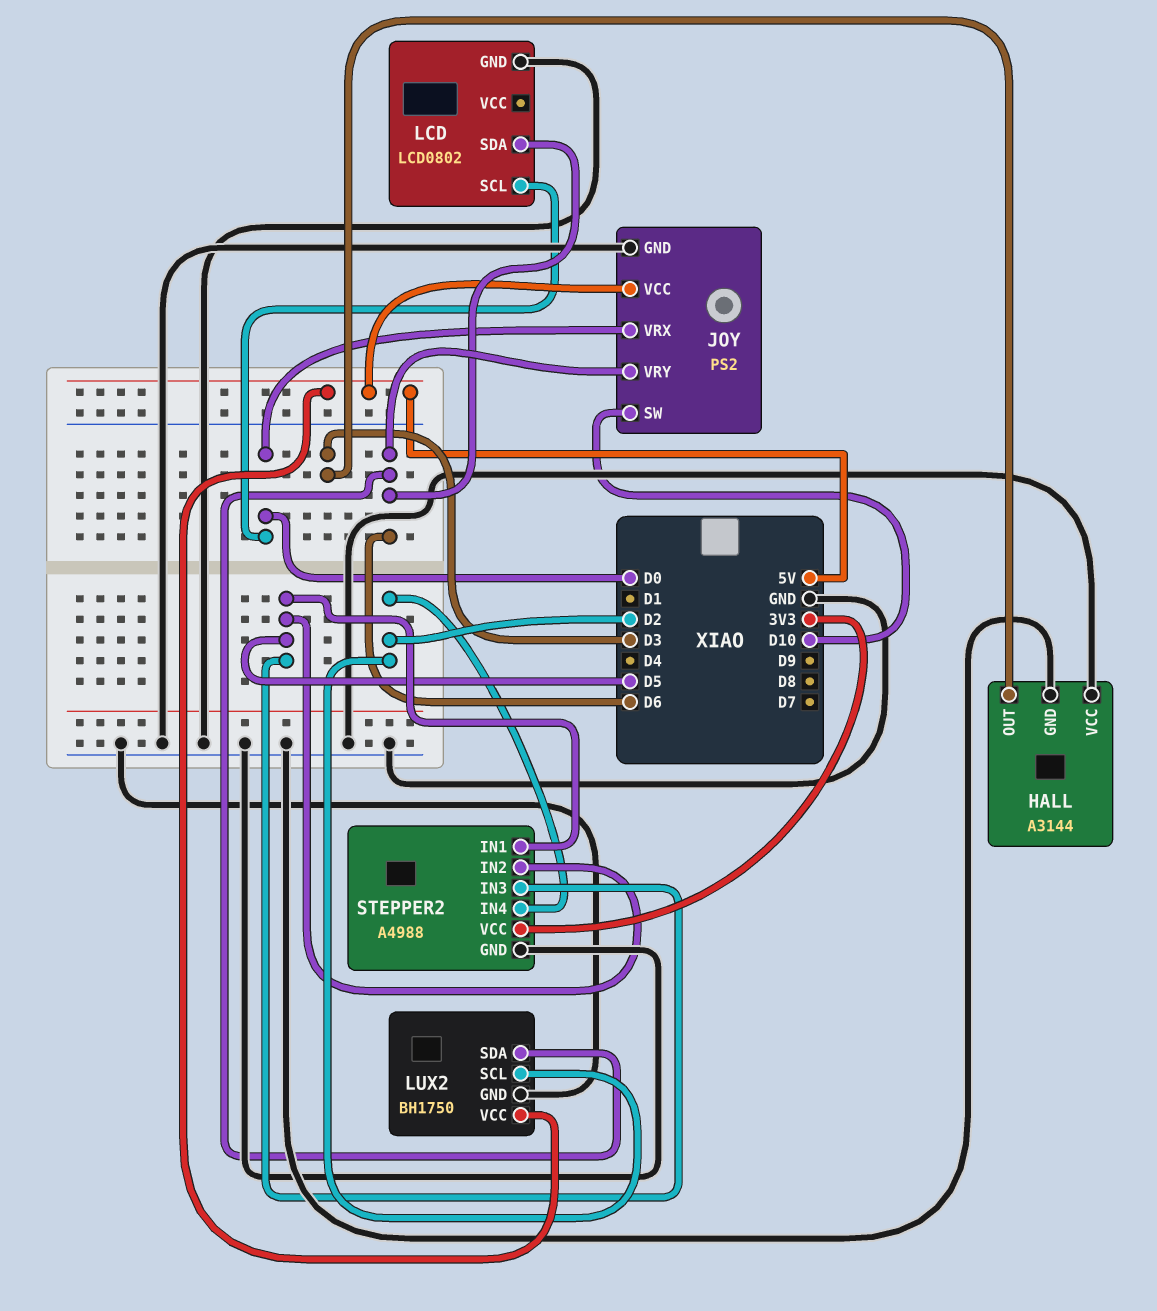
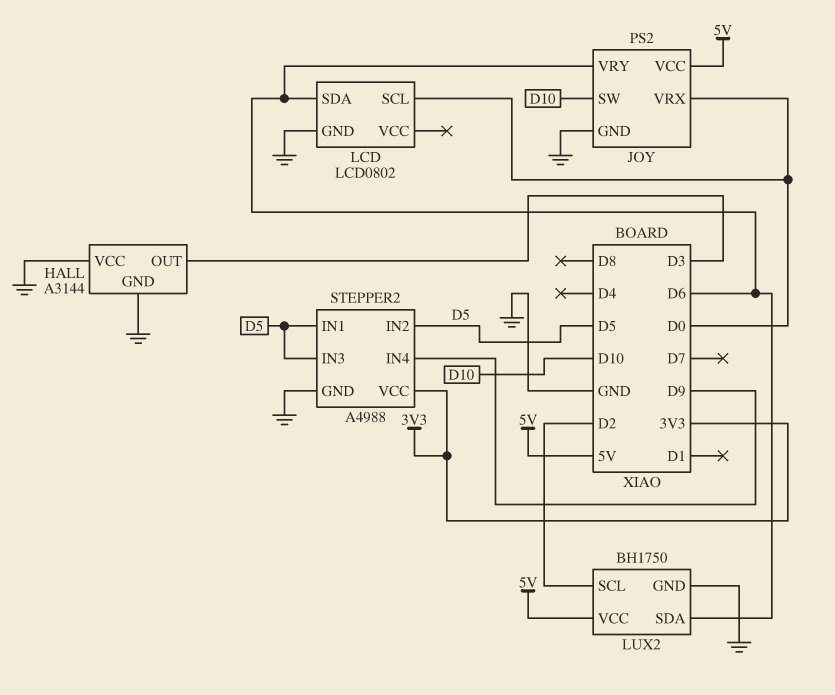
STEPPER2 pin IN4: D2 -> D9

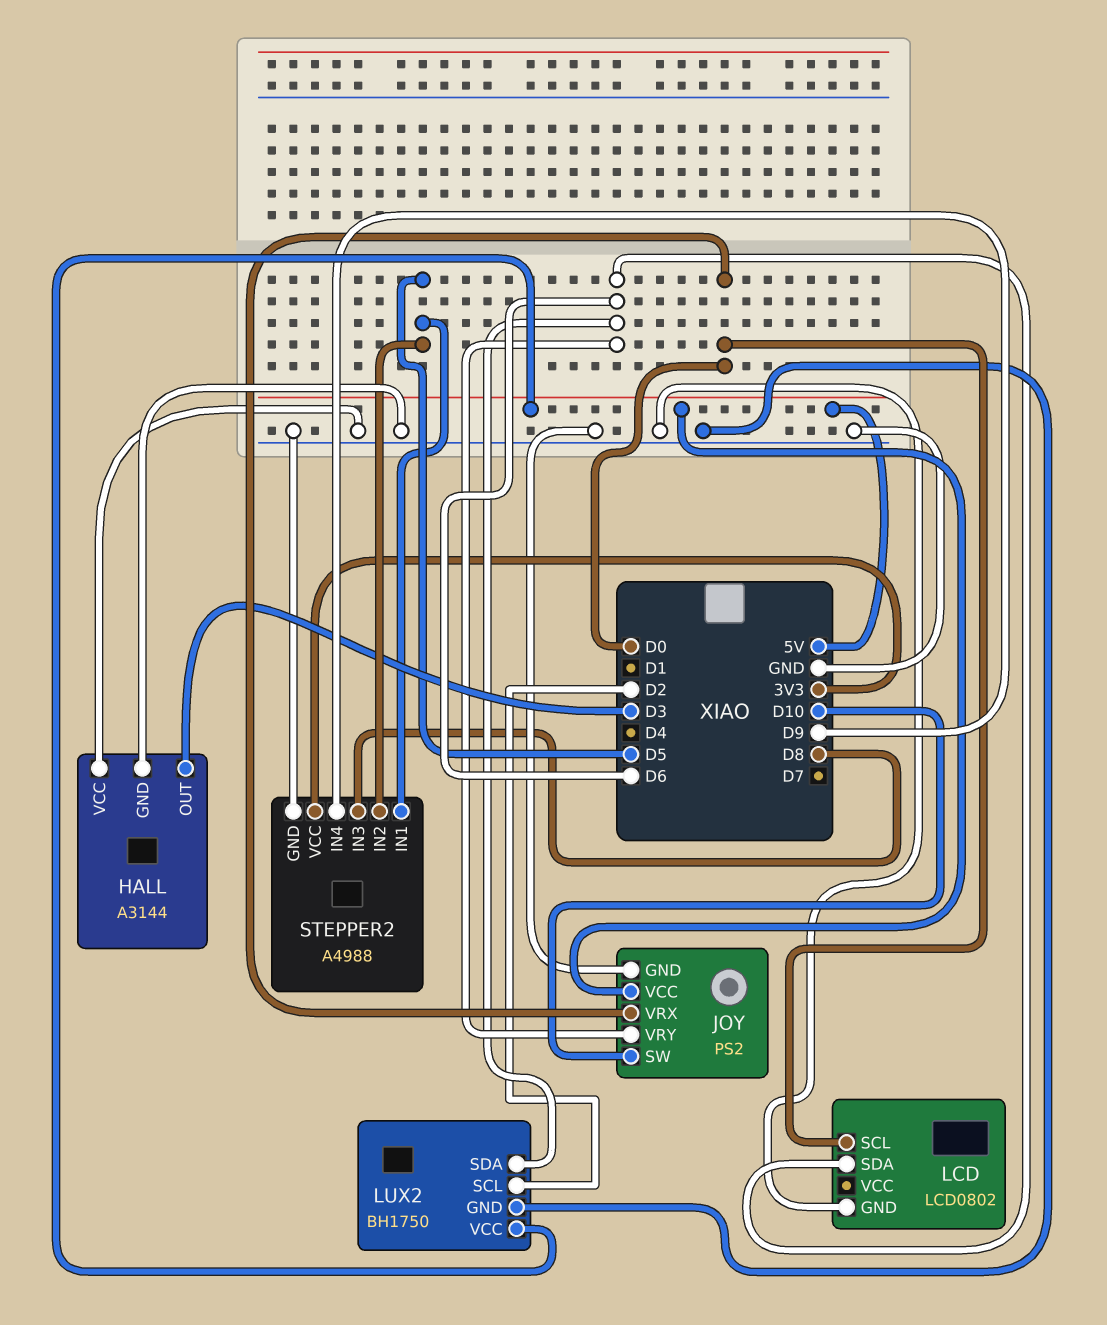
STEPPER2 pin IN3: D5 -> D8

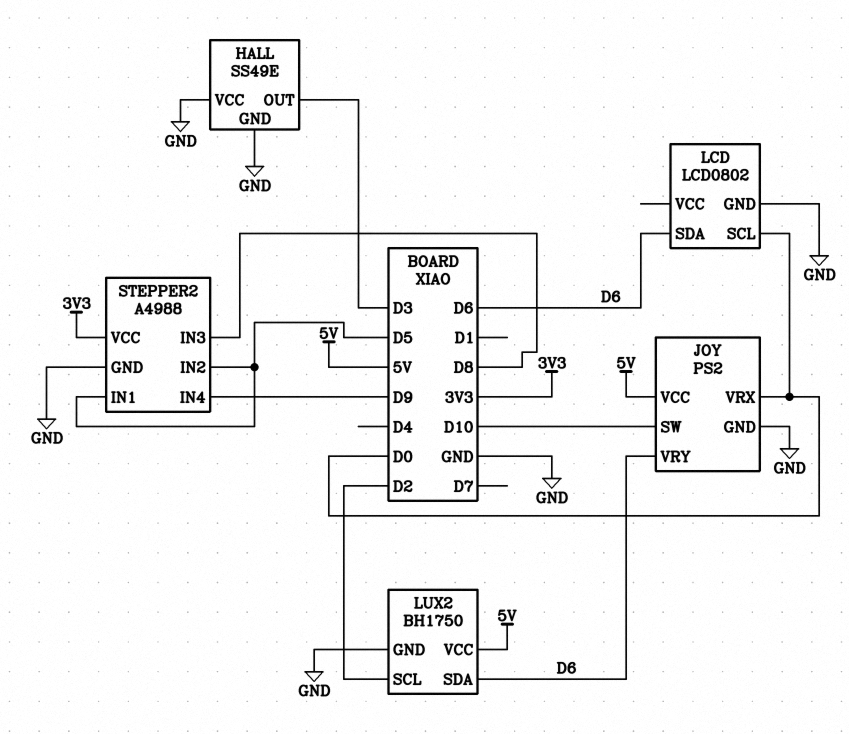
HALL: A3144 -> SS49E

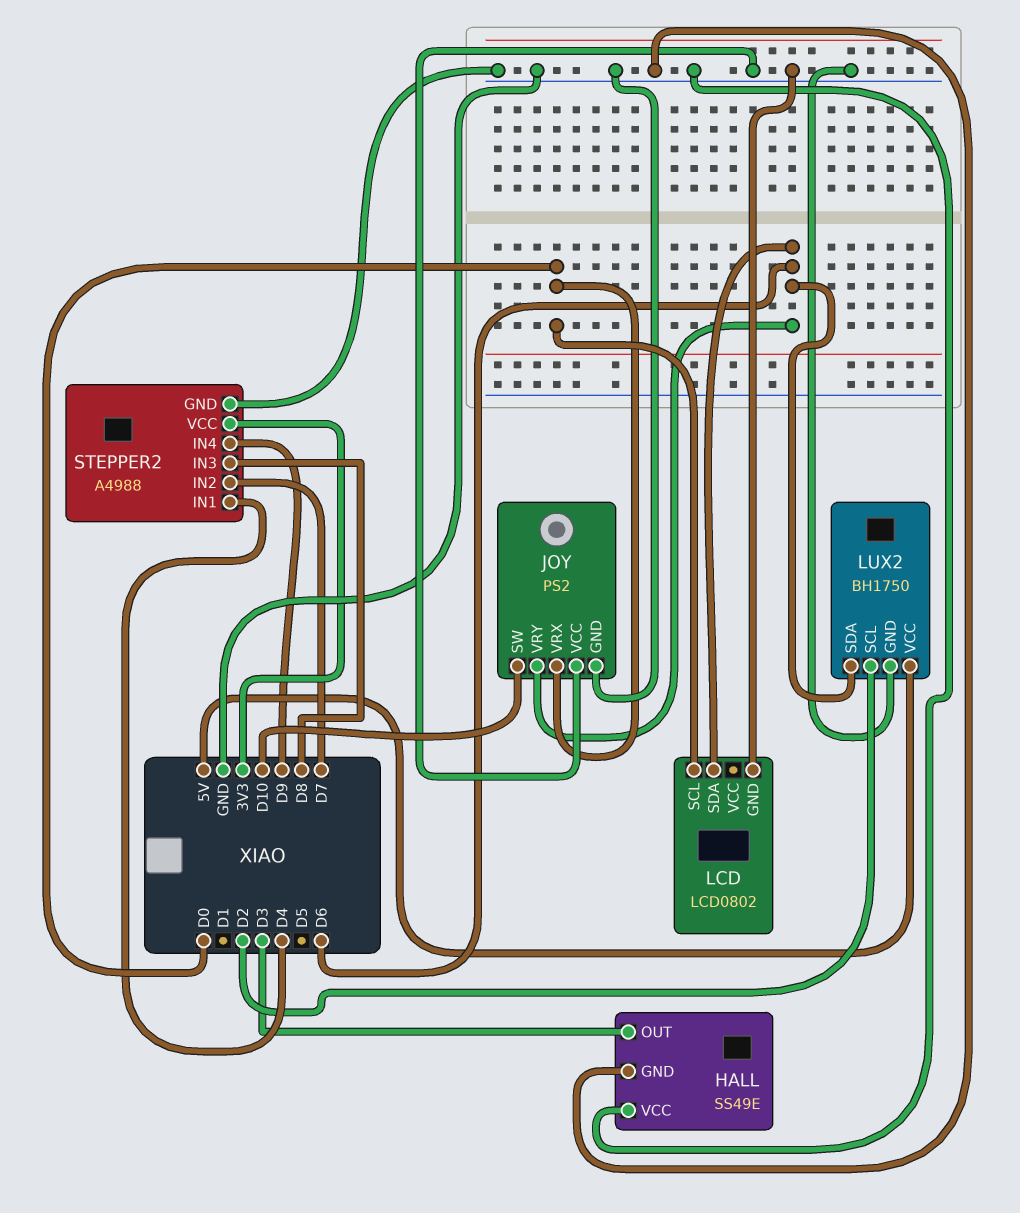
JOY pin VCC: 5V -> GND
STEPPER2 pin IN1: D5 -> D4
STEPPER2 pin IN2: D5 -> D7

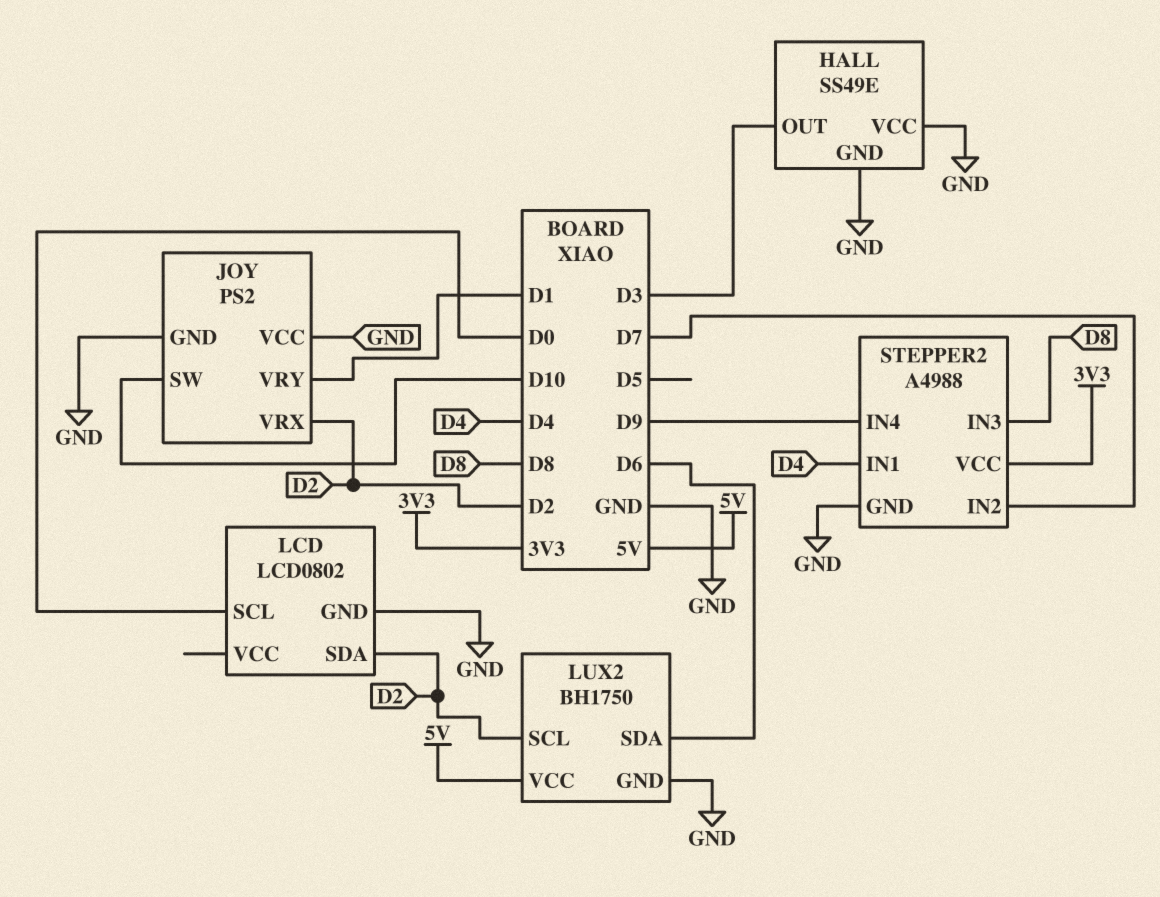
JOY pin VRX: D0 -> D2
JOY pin VRY: D6 -> D1
LCD pin SDA: D6 -> D2

